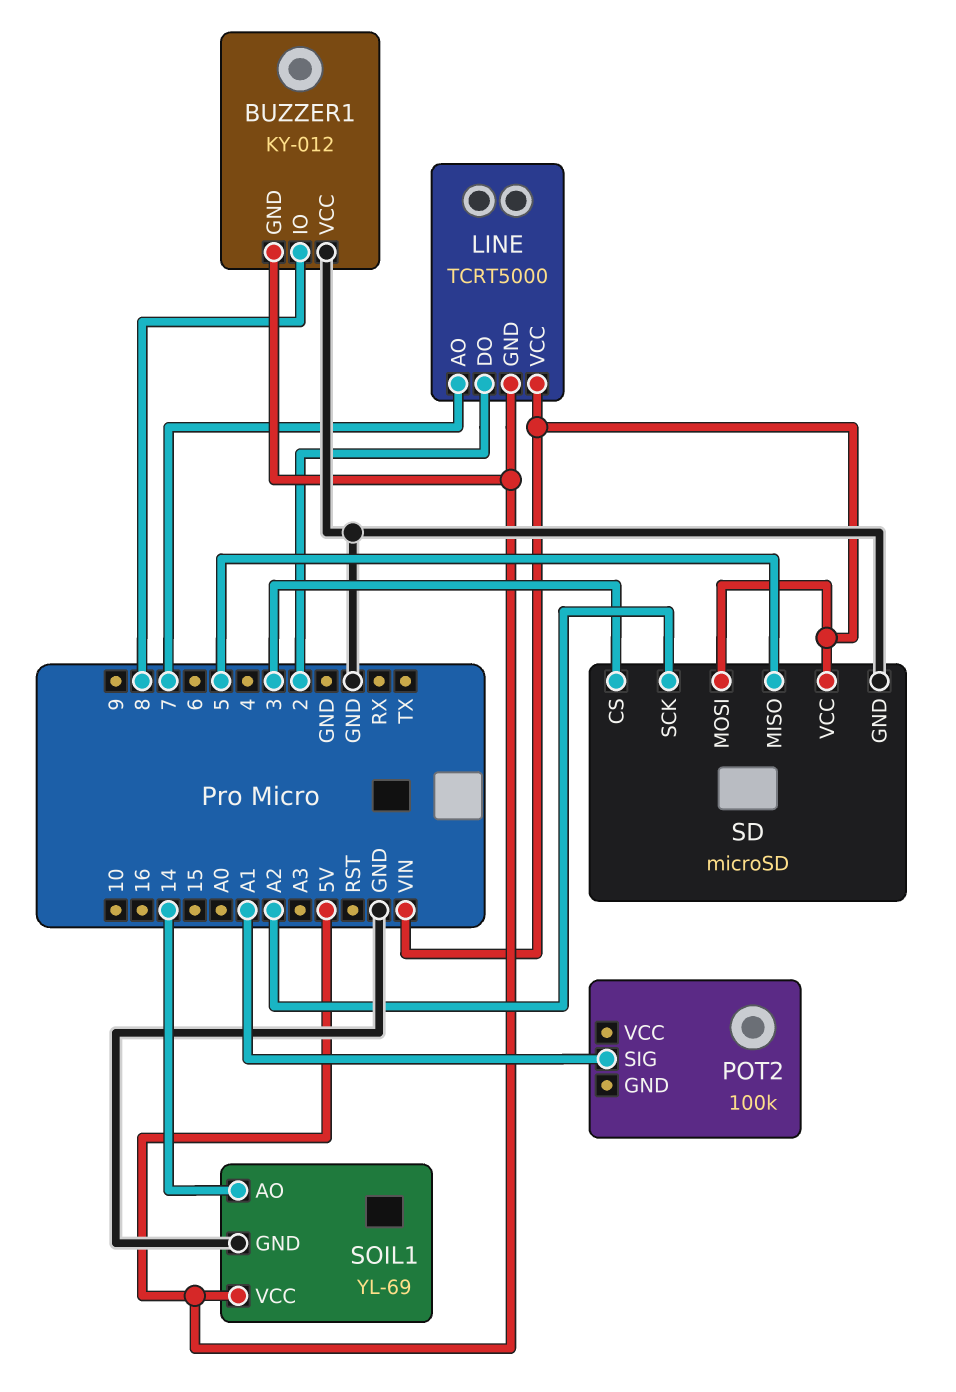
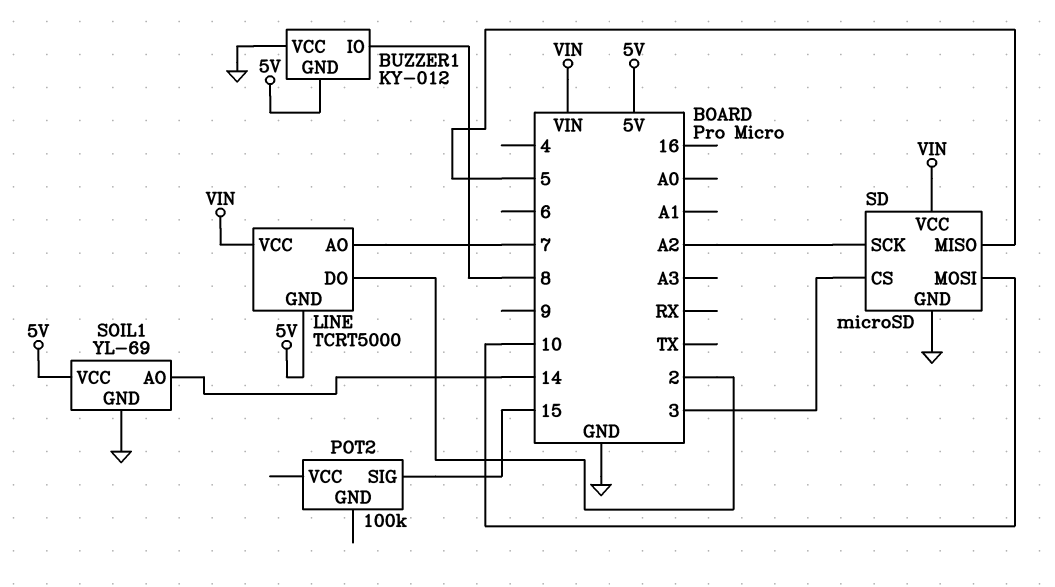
POT2 pin SIG: A1 -> 15
SD pin MOSI: VIN -> 10

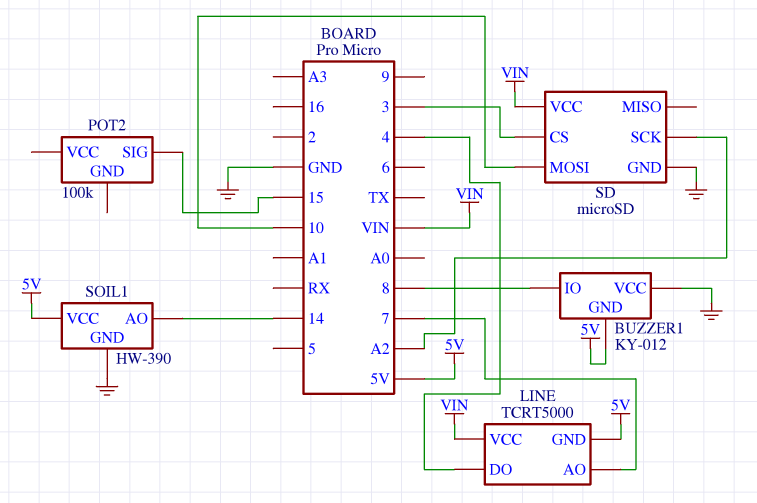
LINE pin DO: 2 -> 4
SD pin MISO: 5 -> none
SOIL1: YL-69 -> HW-390

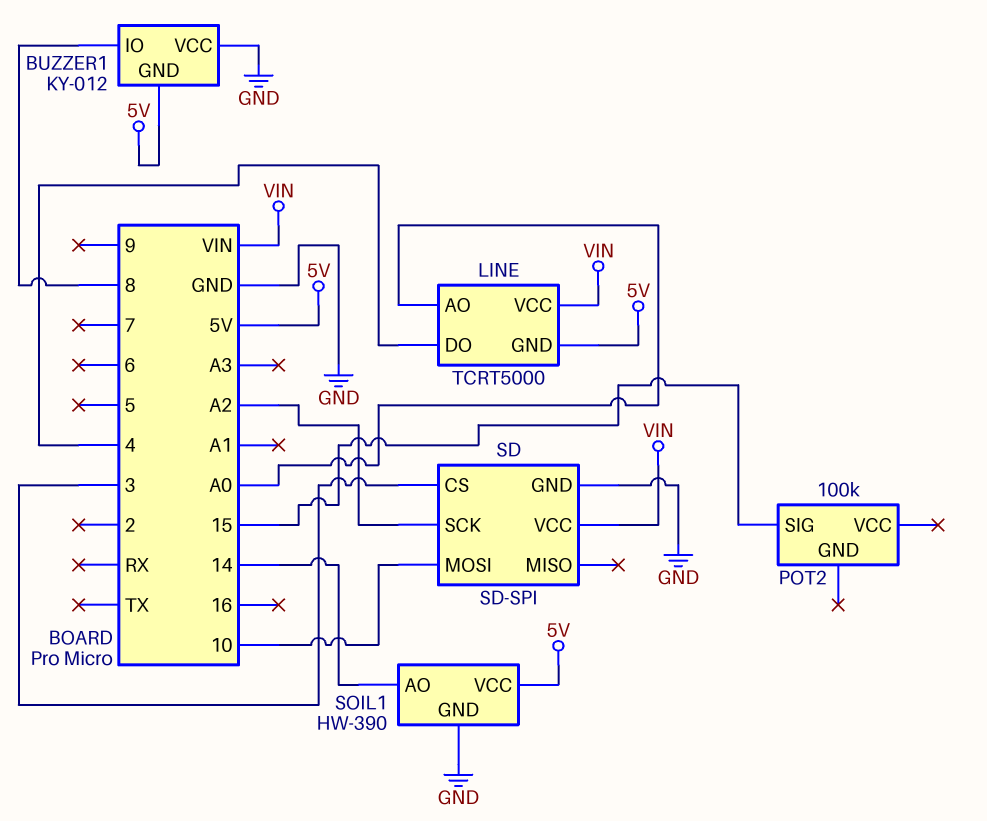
LINE pin AO: 7 -> A0
SD: microSD -> SD-SPI

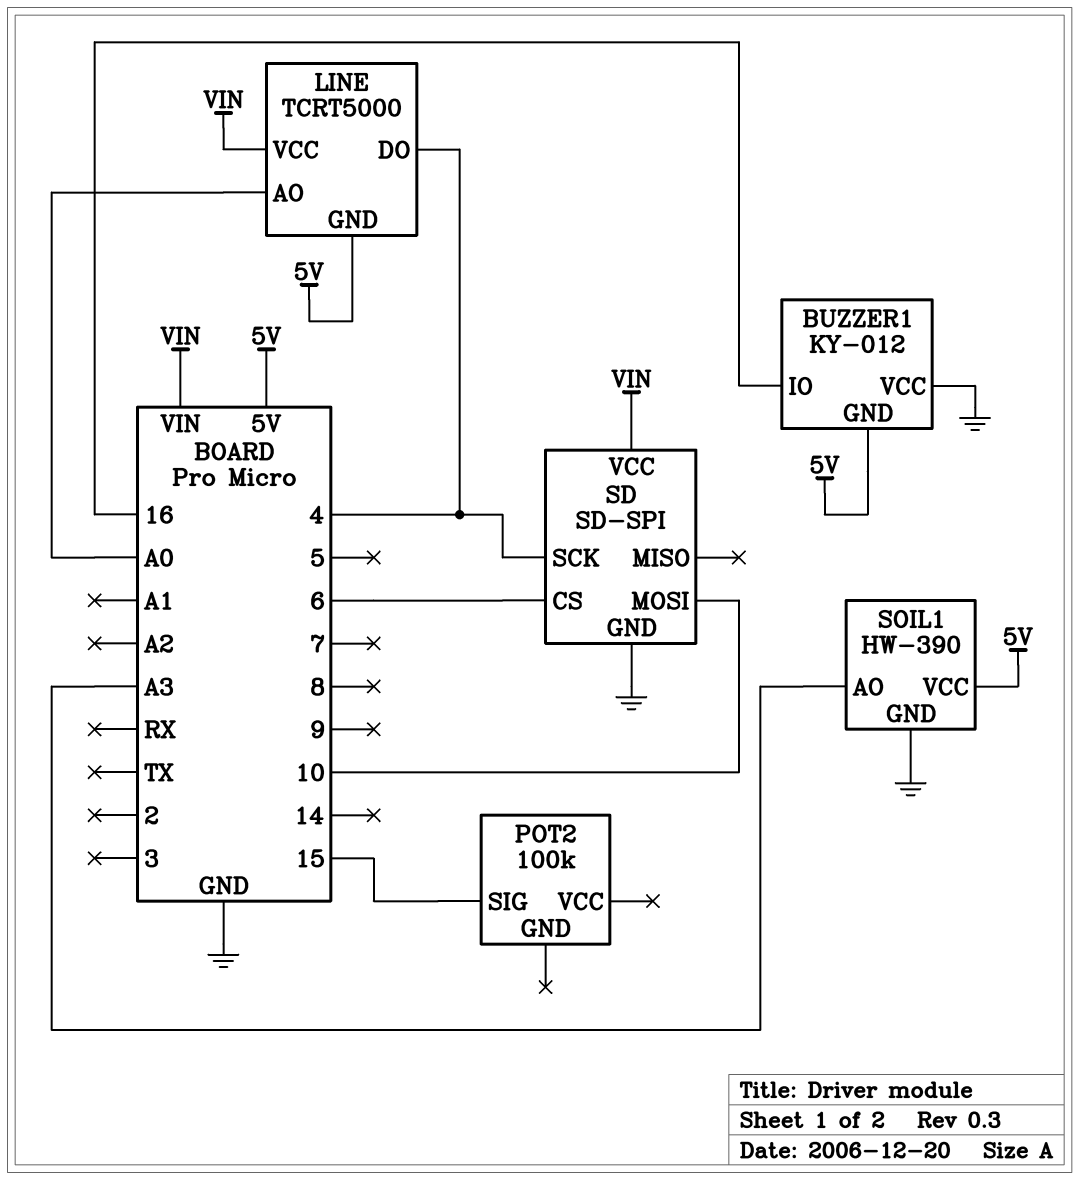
BUZZER1 pin IO: 8 -> 16
SD pin CS: 3 -> 6
SD pin SCK: A2 -> 4
SOIL1 pin AO: 14 -> A3

